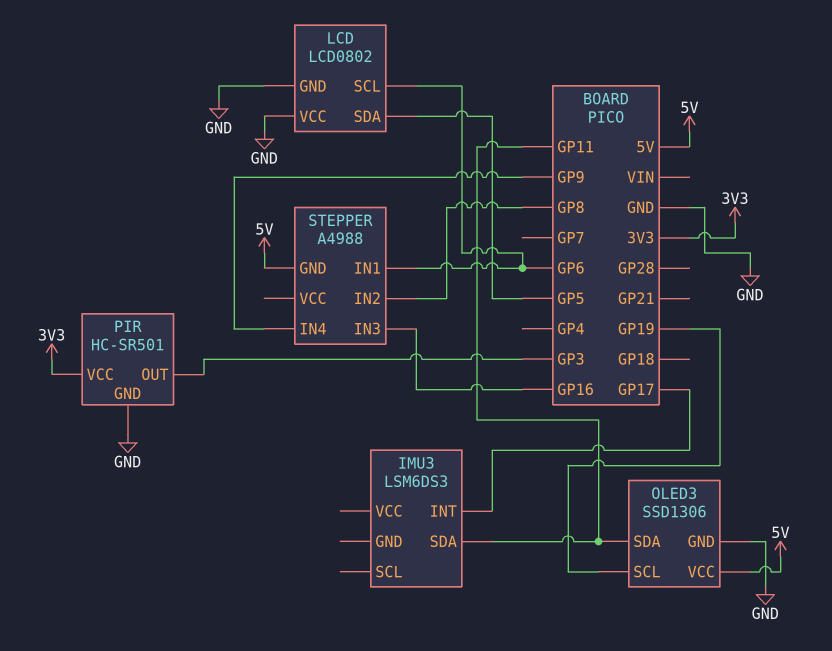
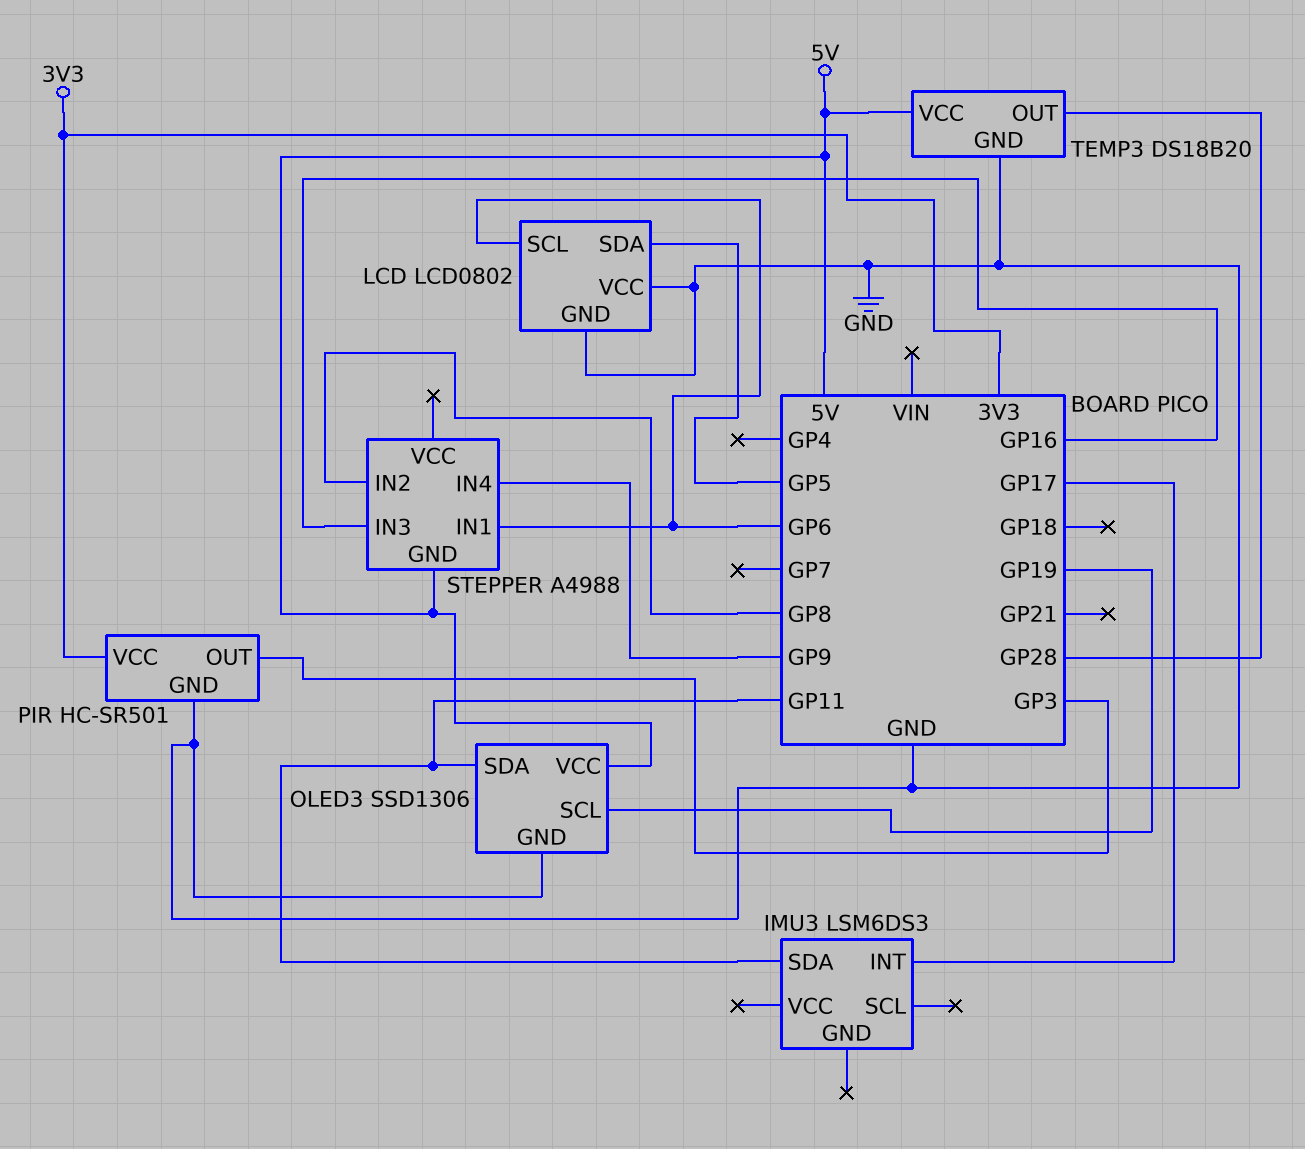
TEMP3: none -> DS18B20
TEMP3 pin GND: none -> GND
TEMP3 pin OUT: none -> GP28
TEMP3 pin VCC: none -> 5V

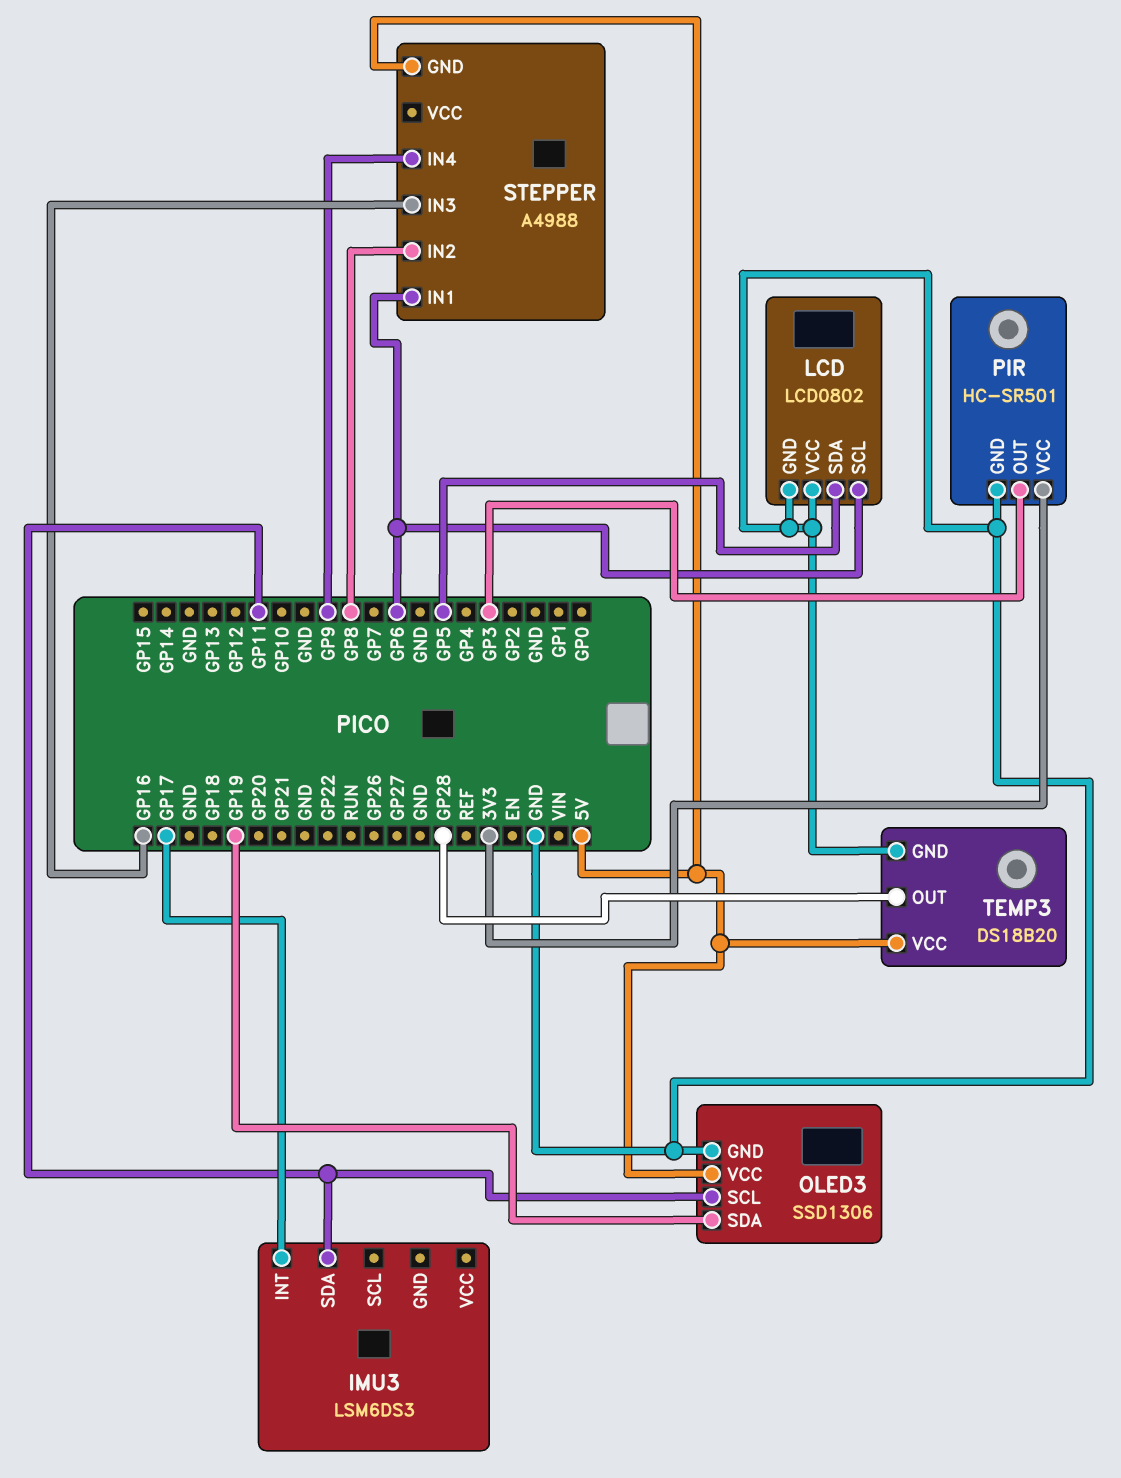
OLED3 pin SCL: GP19 -> GP11
OLED3 pin SDA: GP11 -> GP19

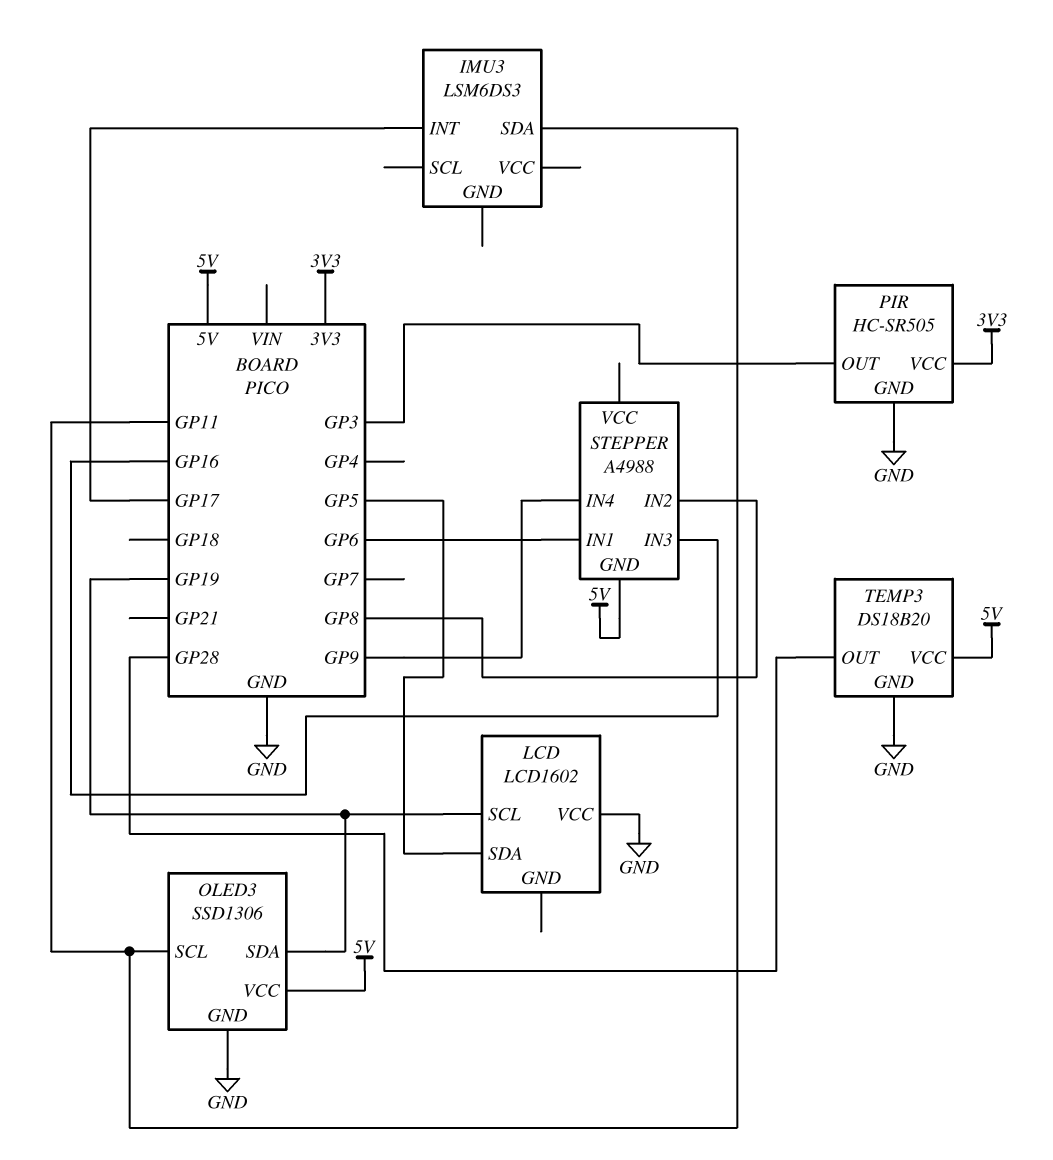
LCD: LCD0802 -> LCD1602
LCD pin GND: GND -> none
LCD pin SCL: GP6 -> GP19
PIR: HC-SR501 -> HC-SR505

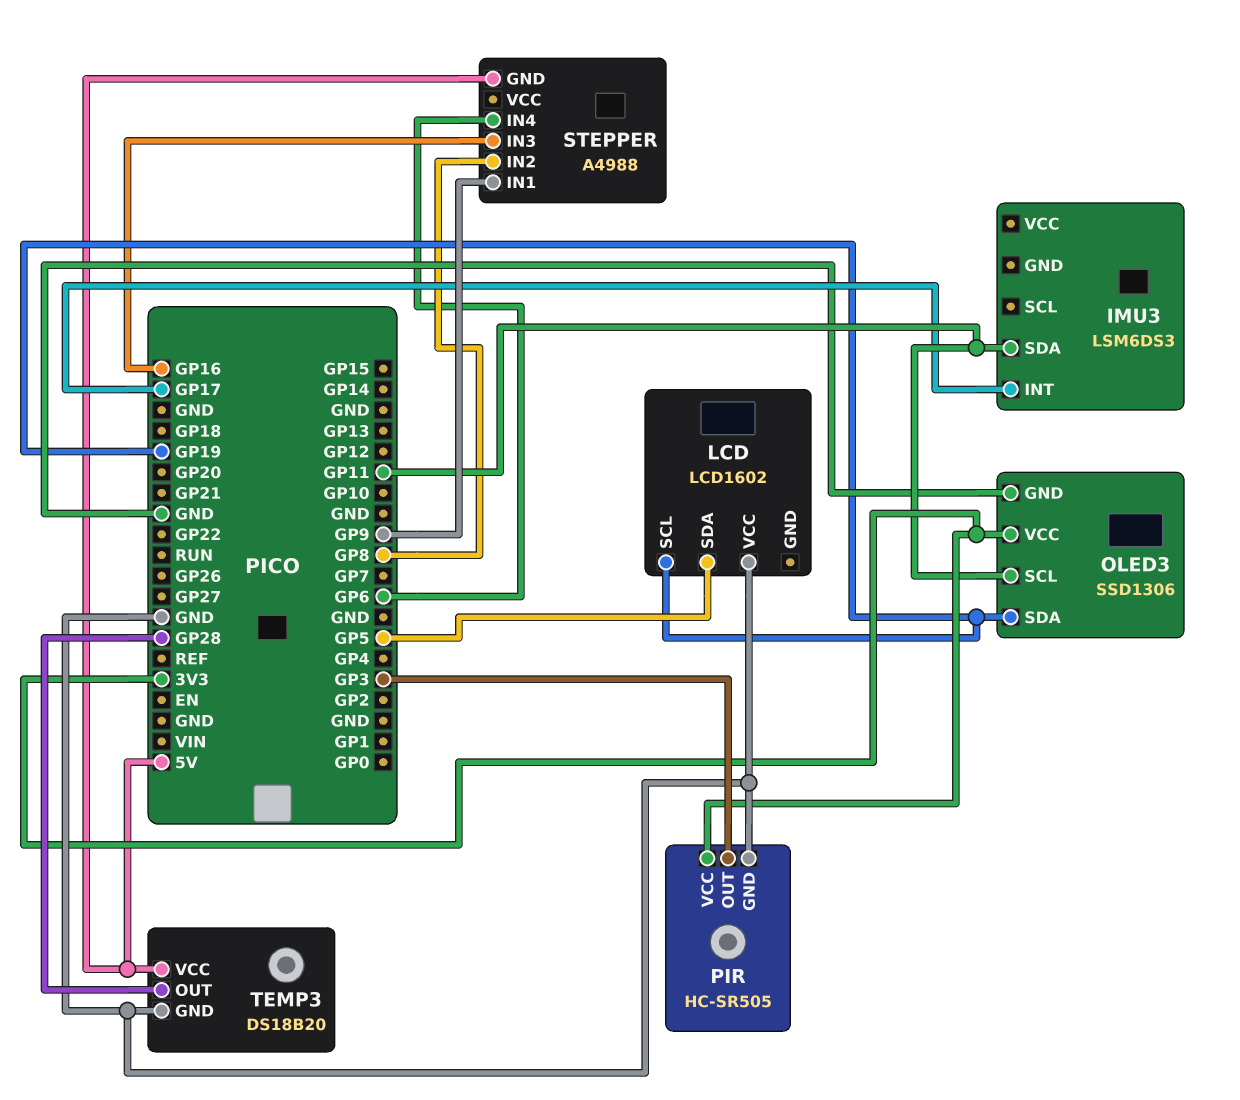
OLED3 pin VCC: 5V -> 3V3
STEPPER pin IN1: GP6 -> GP9
STEPPER pin IN4: GP9 -> GP6

